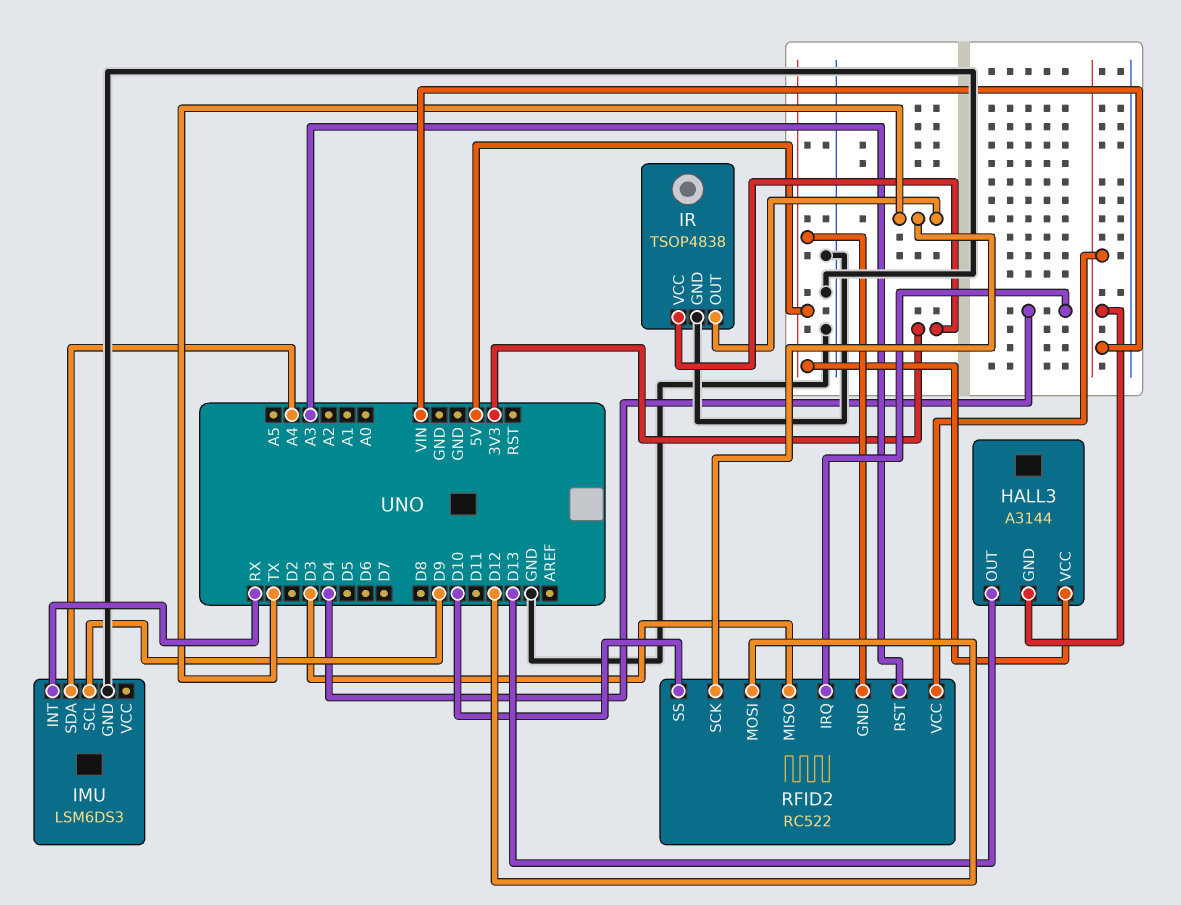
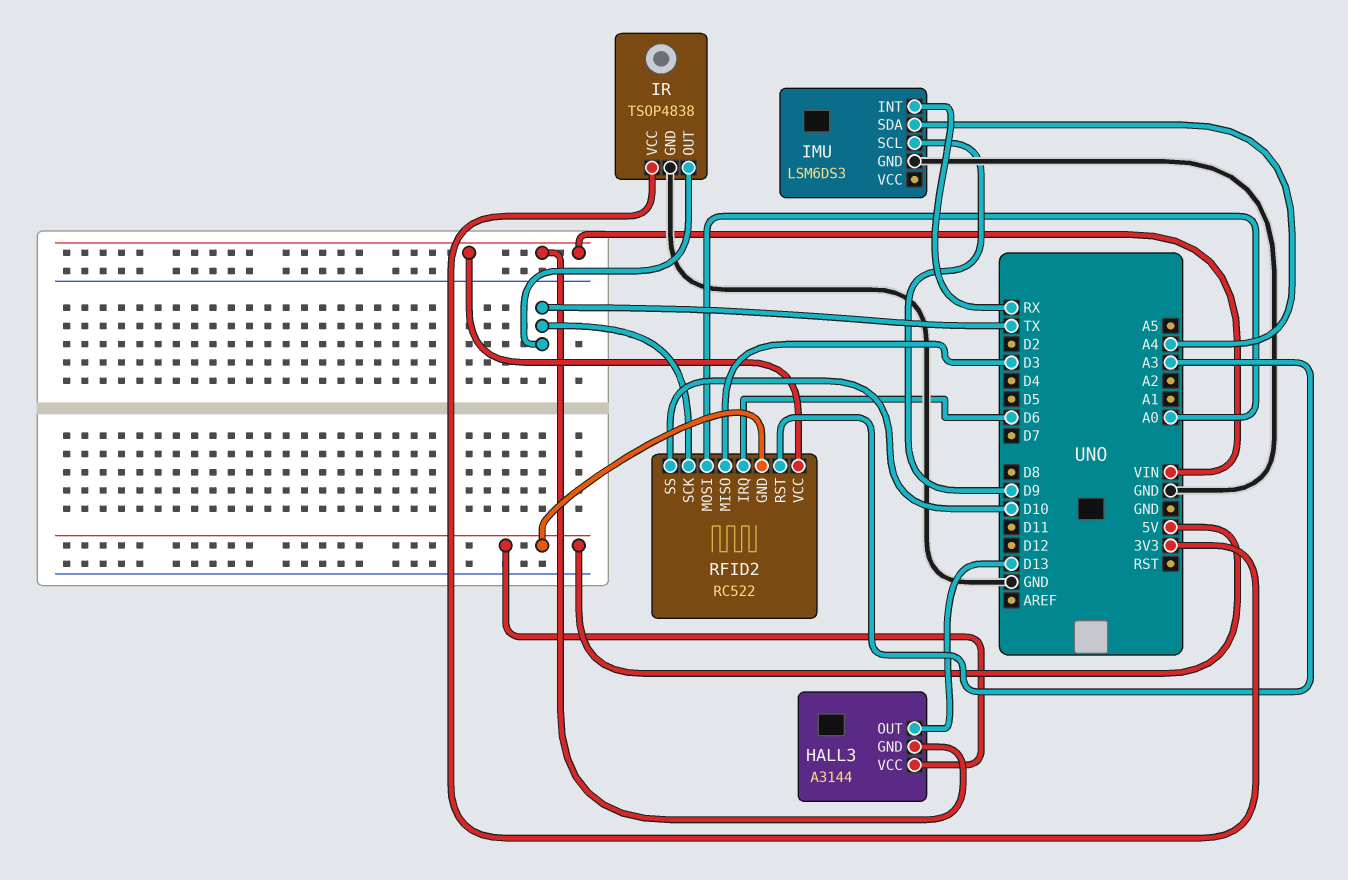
RFID2 pin IRQ: D4 -> D6
RFID2 pin MOSI: D12 -> A0

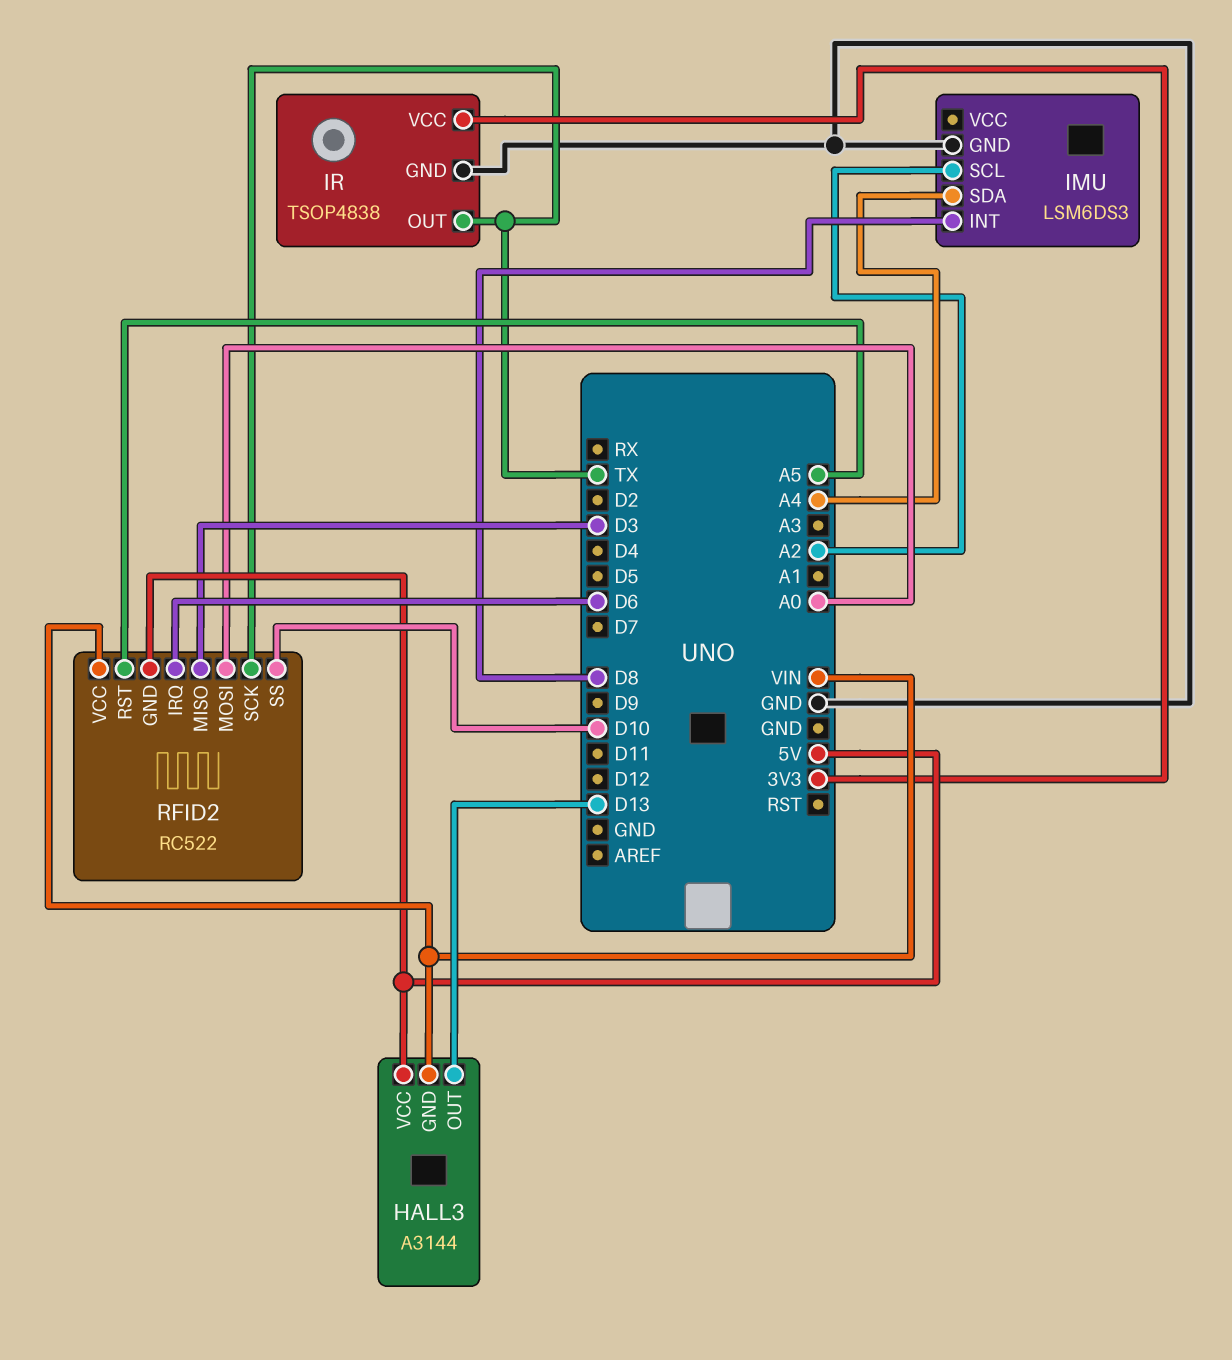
IMU pin INT: RX -> D8
IMU pin SCL: D9 -> A2
RFID2 pin RST: A3 -> A5

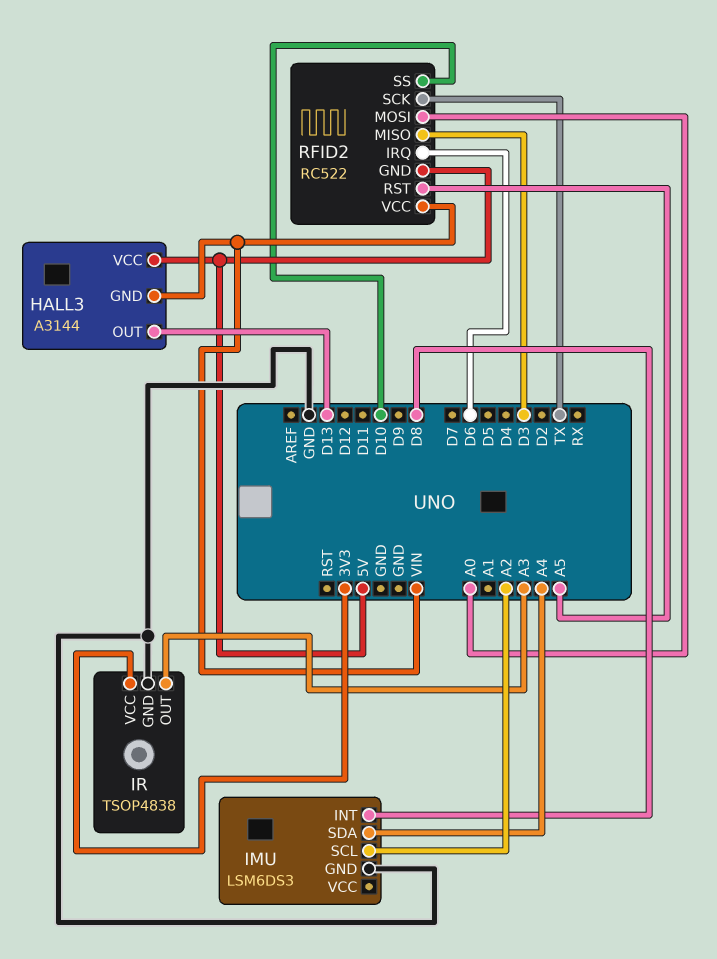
IR pin OUT: TX -> A3

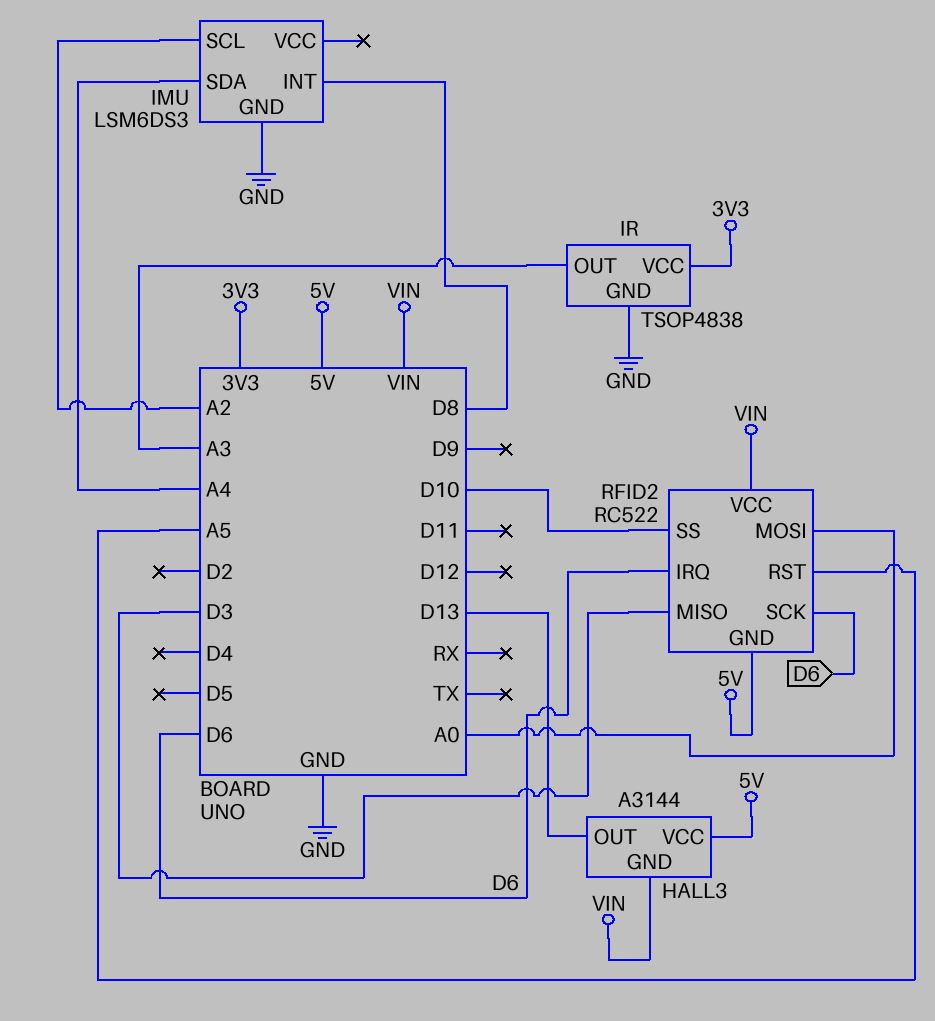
RFID2 pin SCK: TX -> D6

